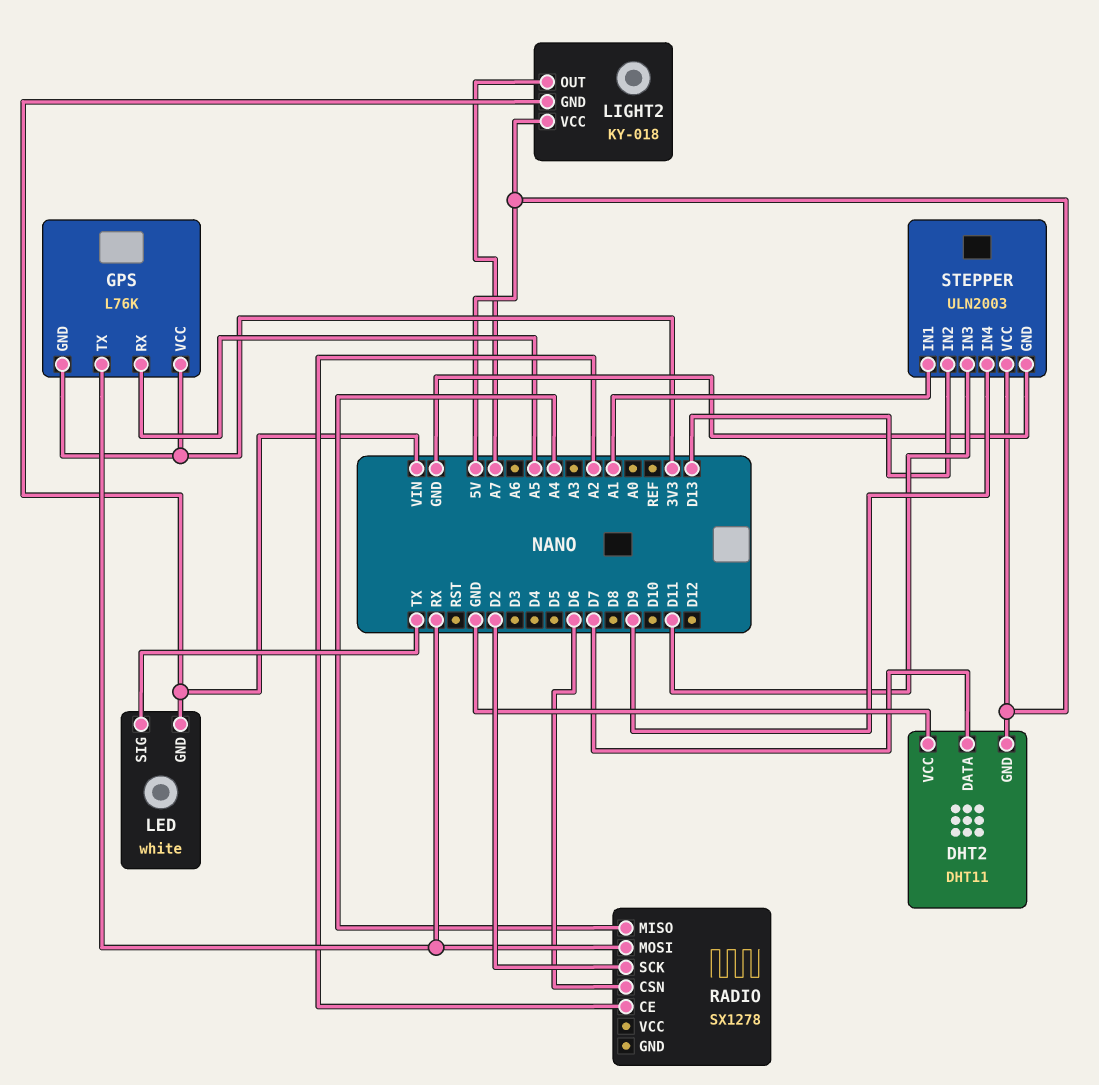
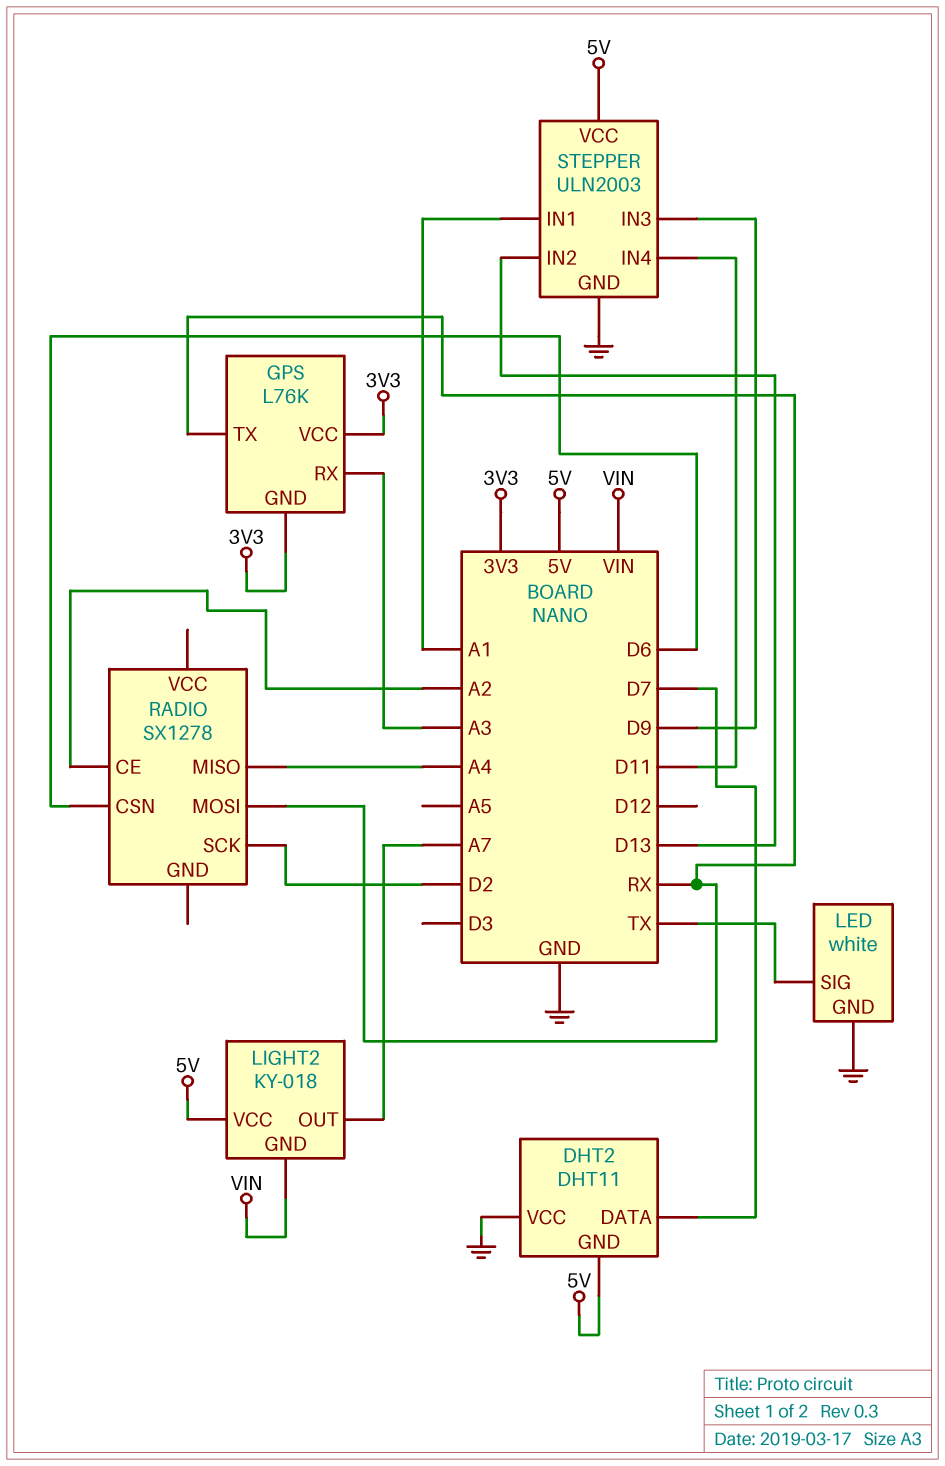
GPS pin RX: A5 -> A3
LED pin GND: VIN -> GND
STEPPER pin IN3: D11 -> D9
STEPPER pin IN4: D9 -> D11

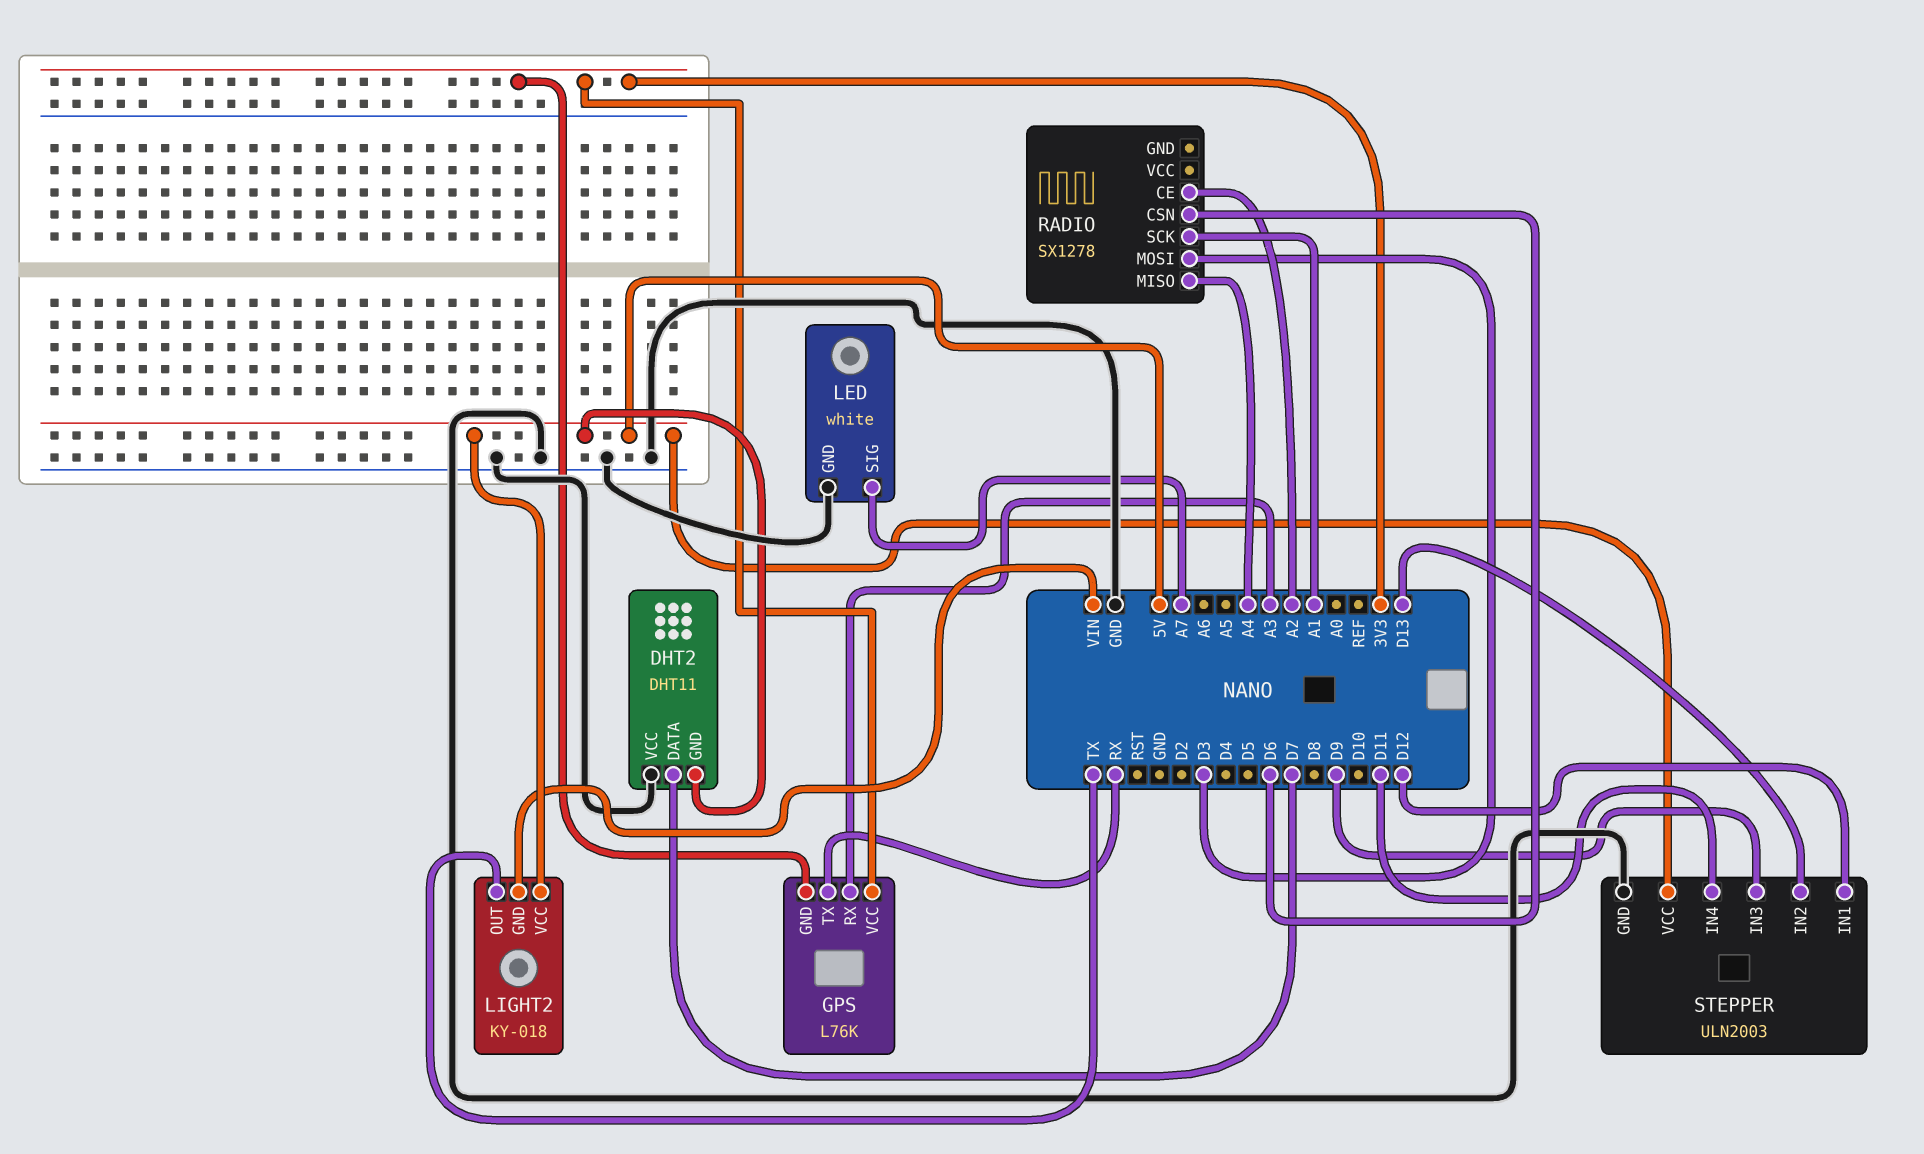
LED pin SIG: TX -> A7
LIGHT2 pin OUT: A7 -> TX
RADIO pin MOSI: RX -> D3
RADIO pin SCK: D2 -> A1
STEPPER pin IN1: A1 -> D12

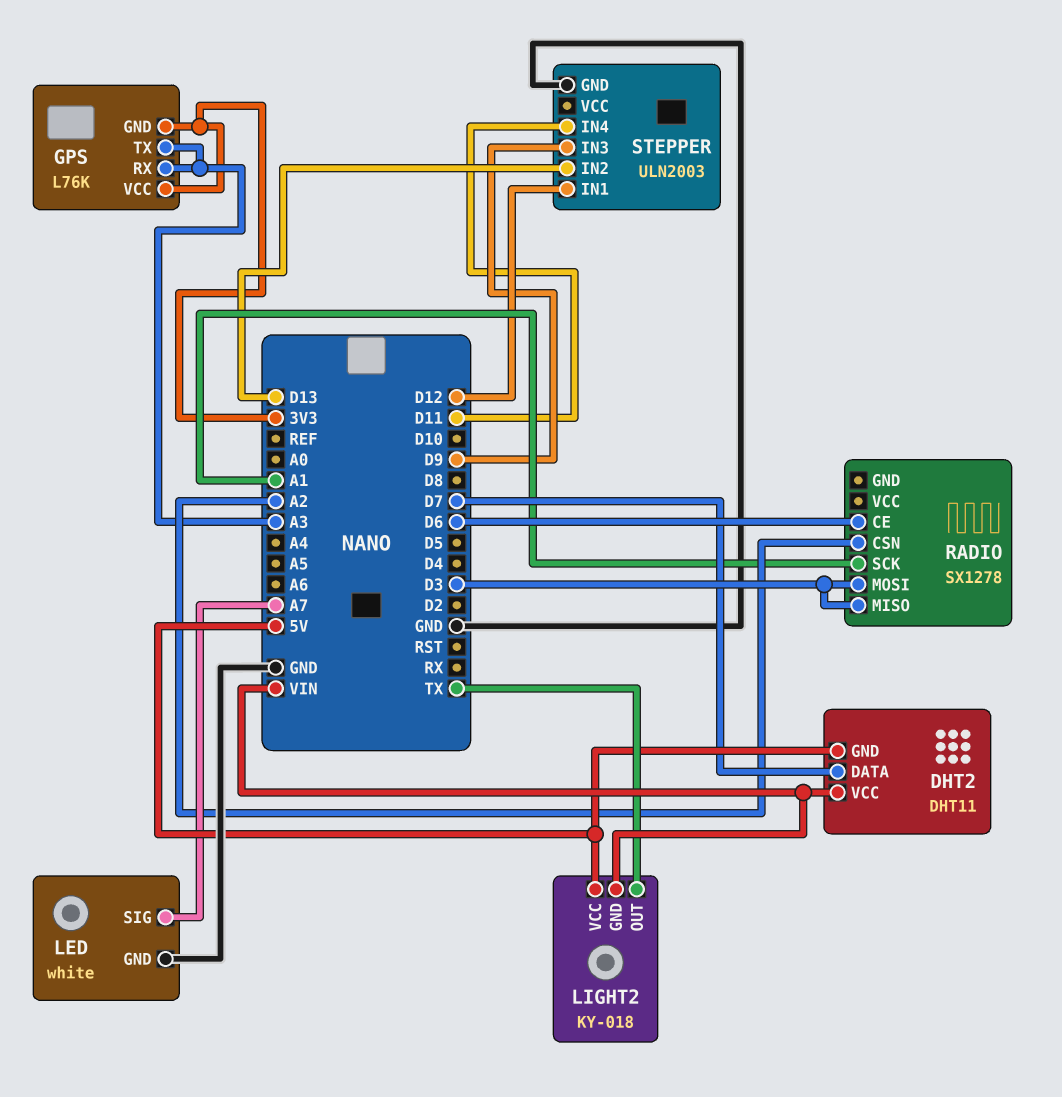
DHT2 pin VCC: GND -> VIN
GPS pin TX: RX -> A3
RADIO pin CE: A2 -> D6
RADIO pin CSN: D6 -> A2
RADIO pin MISO: A4 -> D3
STEPPER pin VCC: 5V -> none

